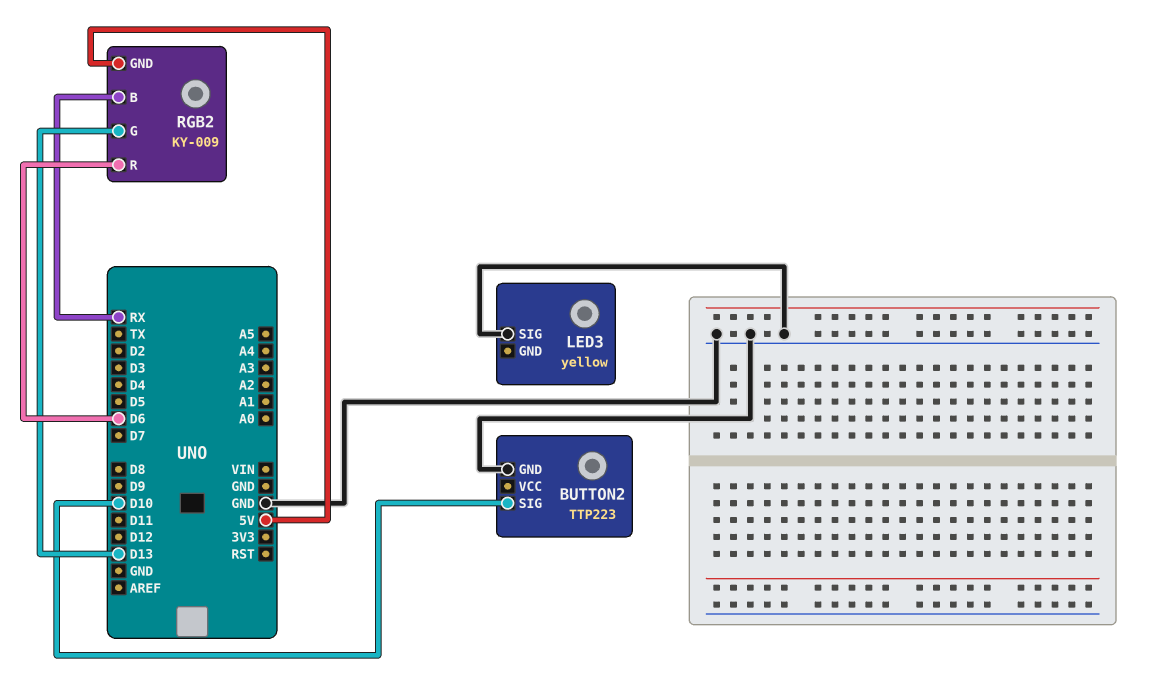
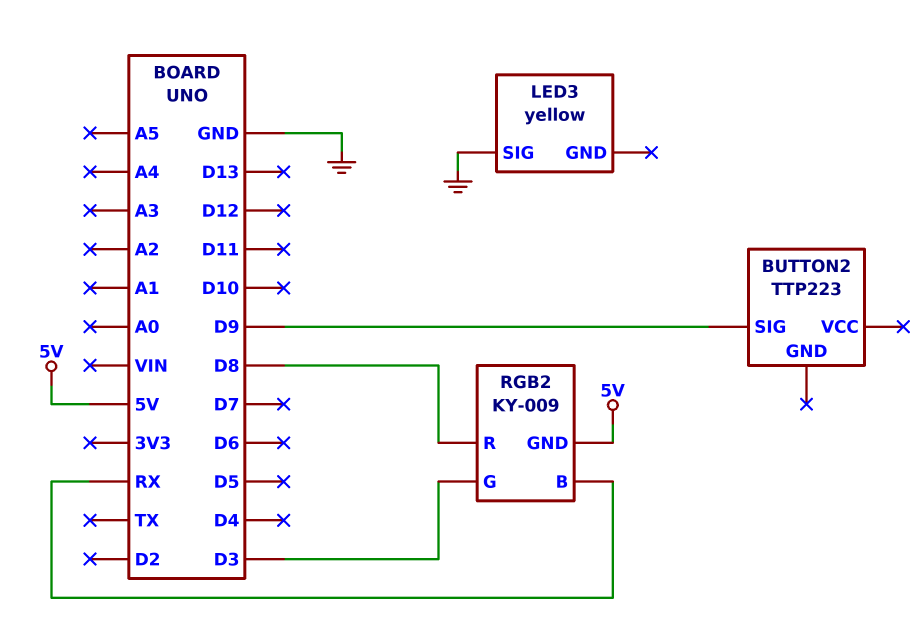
BUTTON2 pin GND: GND -> none
BUTTON2 pin SIG: D10 -> D9
RGB2 pin G: D13 -> D3
RGB2 pin R: D6 -> D8

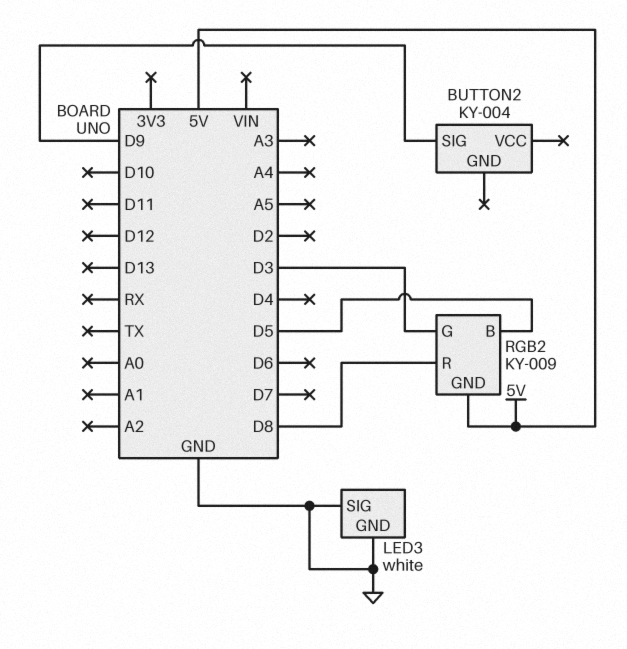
BUTTON2: TTP223 -> KY-004
LED3: yellow -> white
LED3 pin GND: none -> GND
RGB2 pin B: RX -> D5

